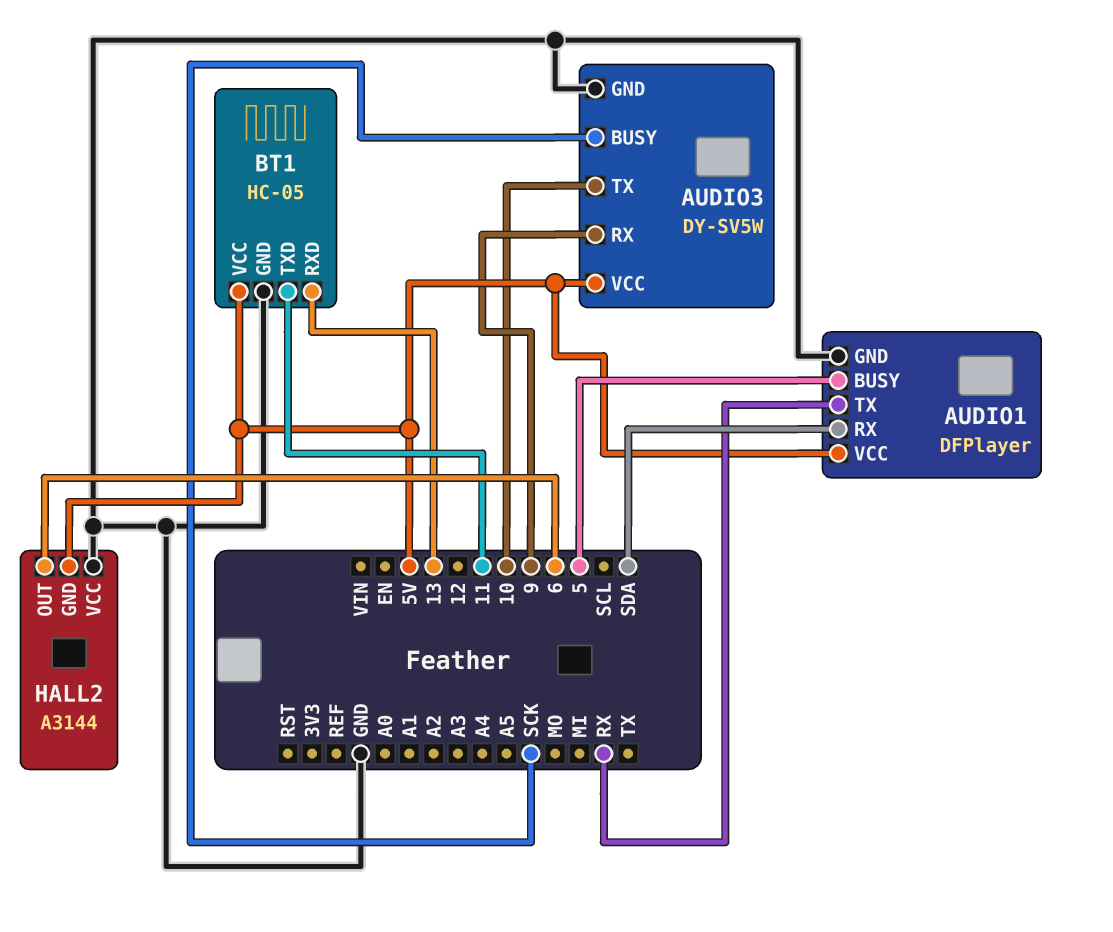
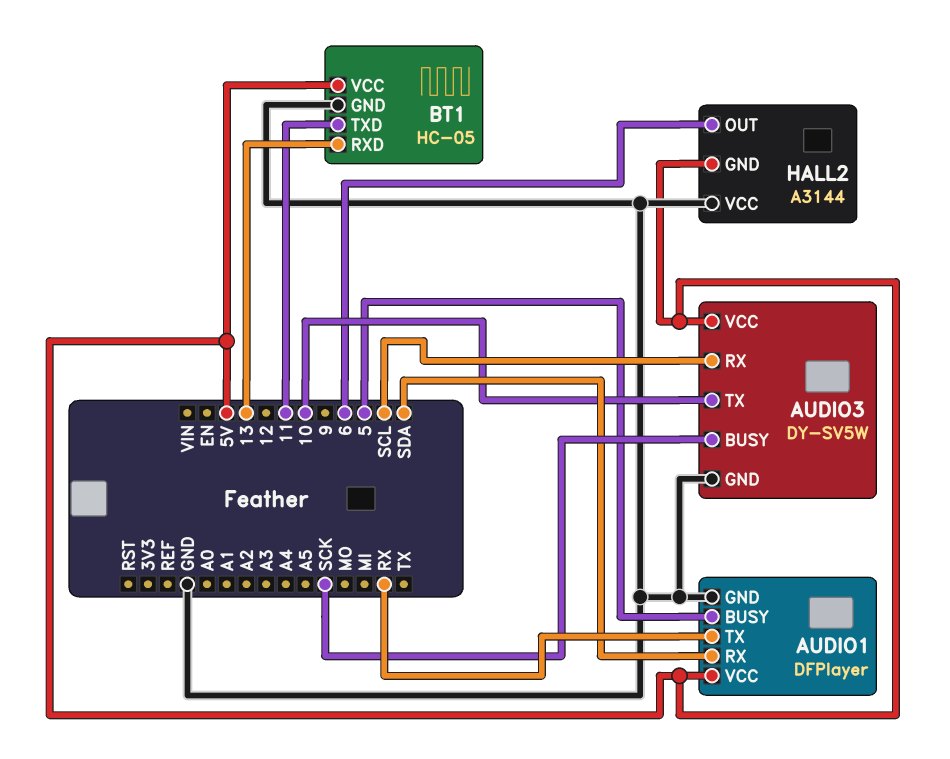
AUDIO3 pin RX: 9 -> SCL

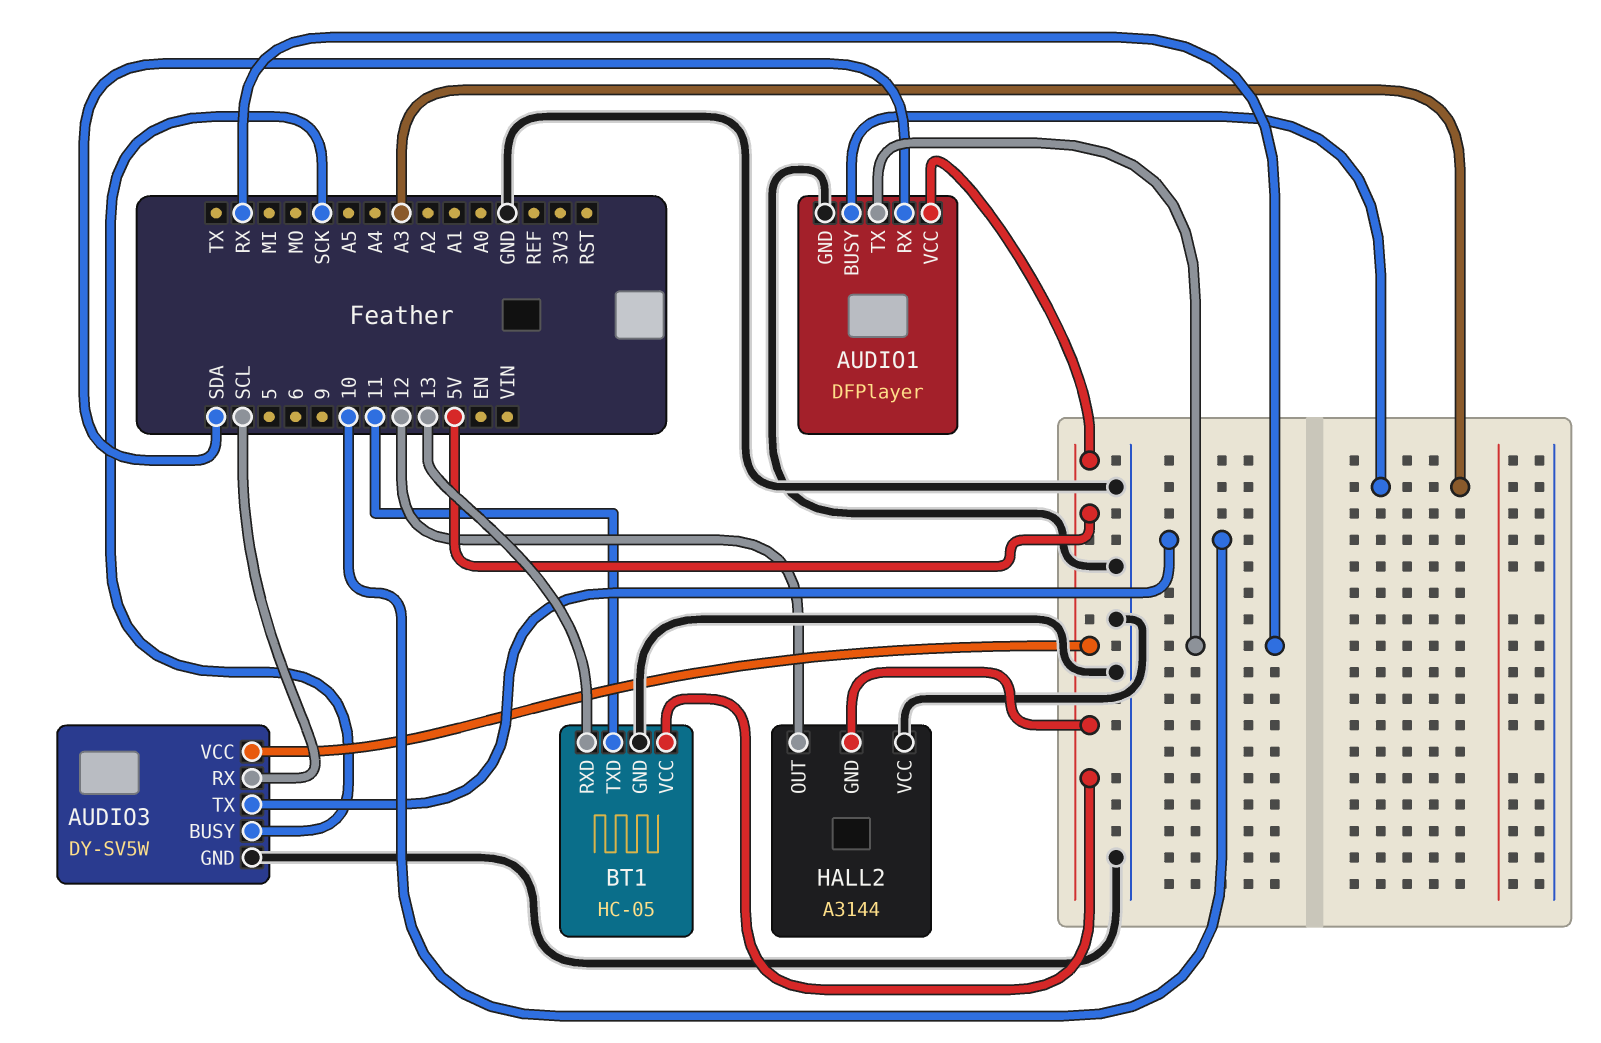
AUDIO1 pin BUSY: 5 -> A3
HALL2 pin OUT: 6 -> 12

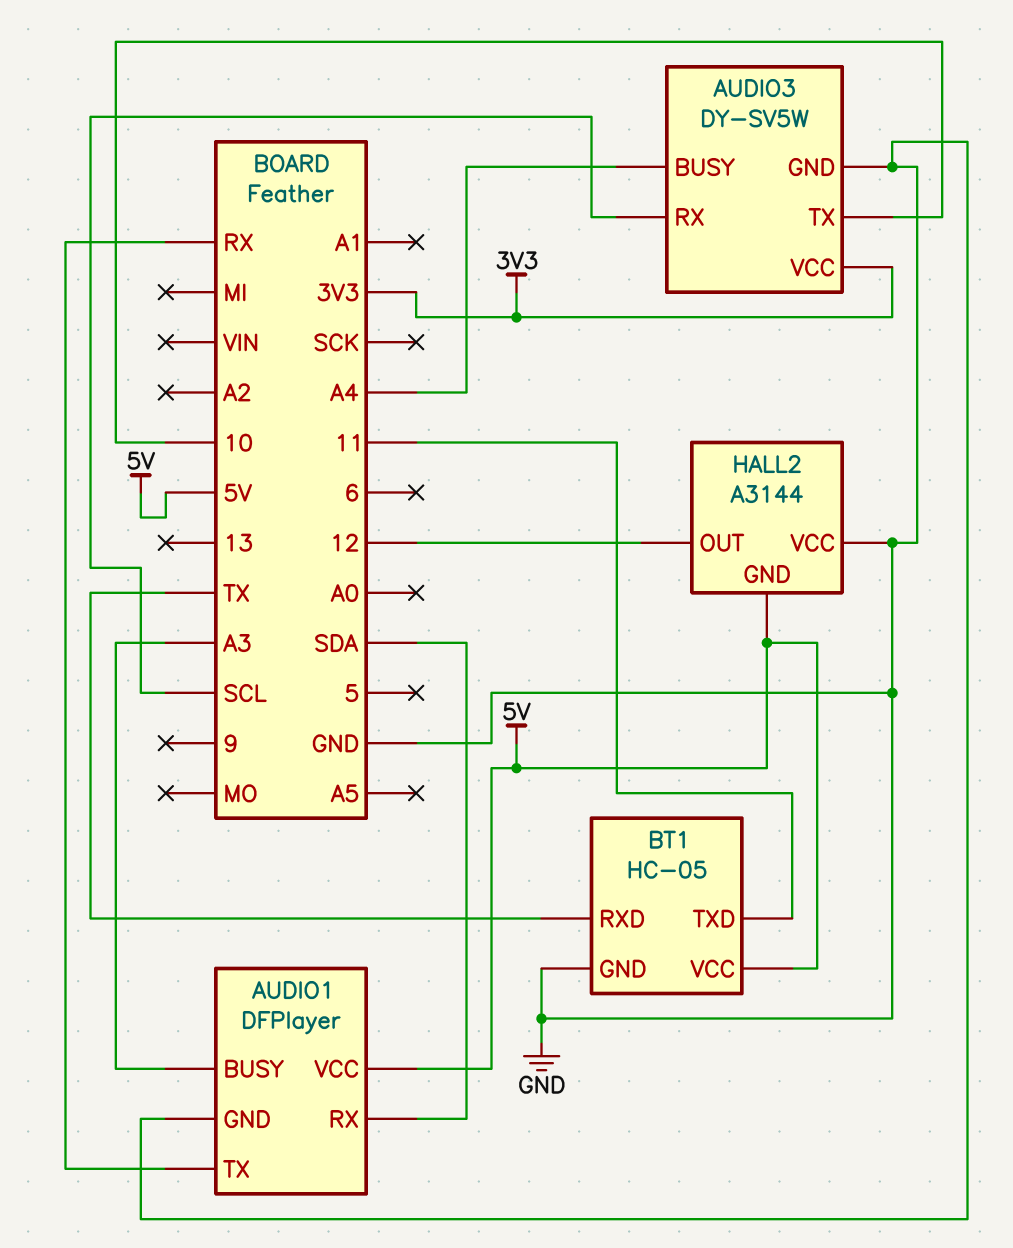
AUDIO3 pin BUSY: SCK -> A4
AUDIO3 pin VCC: 5V -> 3V3
BT1 pin RXD: 13 -> TX

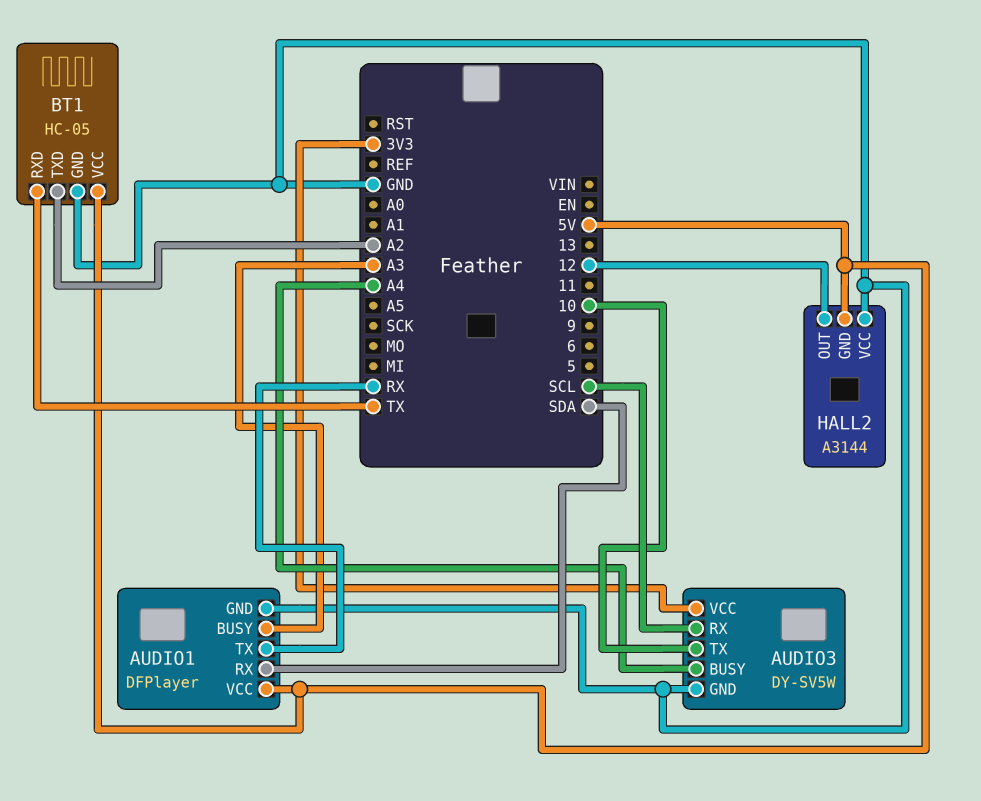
BT1 pin TXD: 11 -> A2

